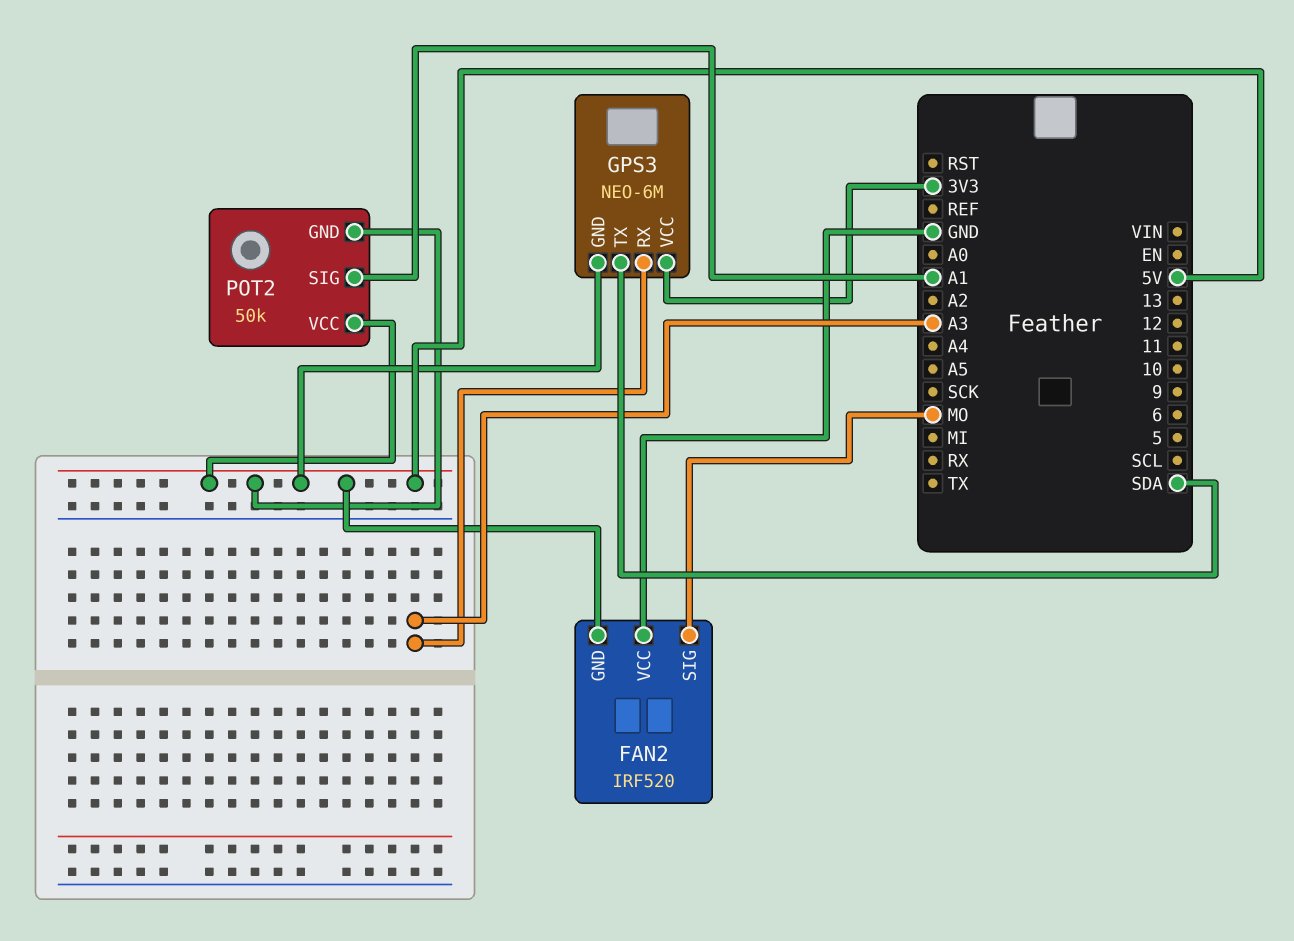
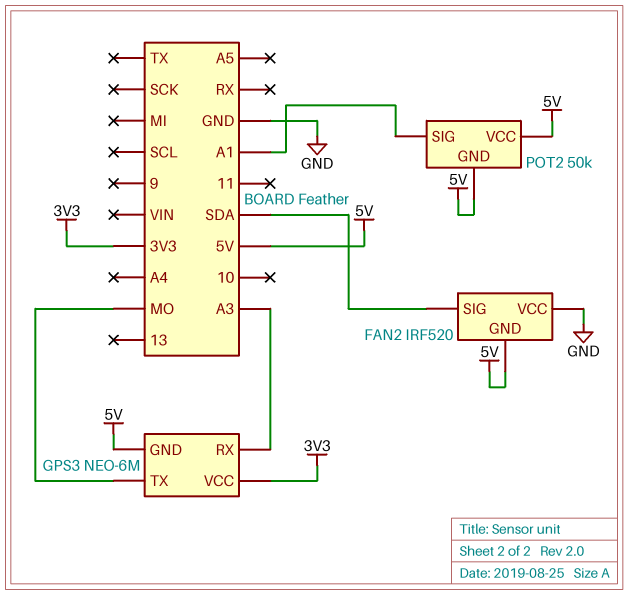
FAN2 pin SIG: MO -> SDA
GPS3 pin TX: SDA -> MO

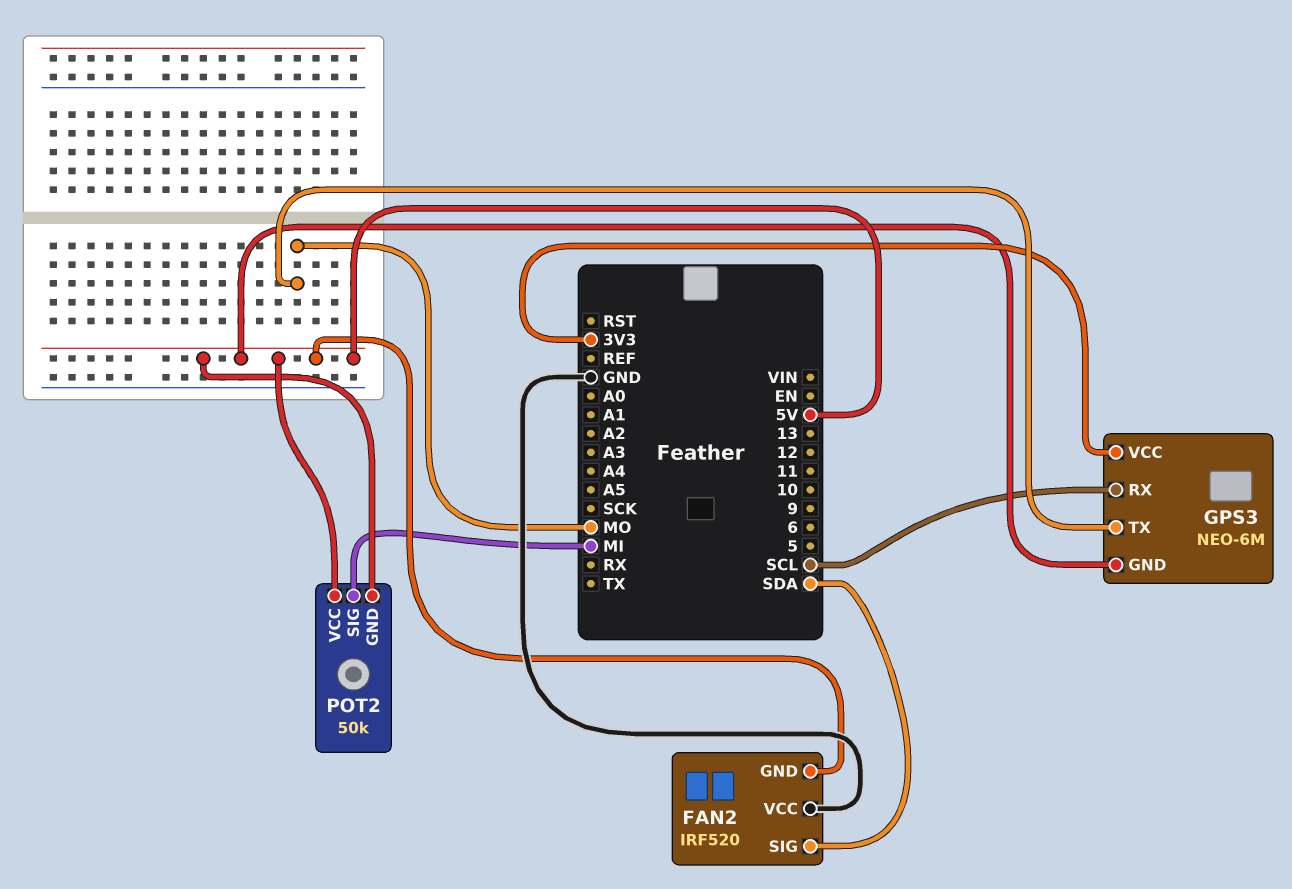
GPS3 pin RX: A3 -> SCL
POT2 pin SIG: A1 -> MI

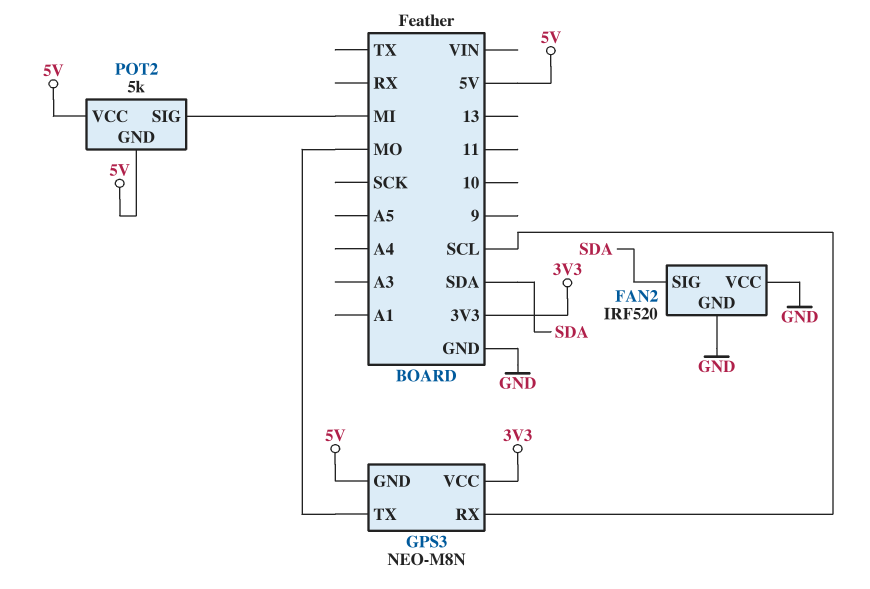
FAN2 pin GND: 5V -> GND
GPS3: NEO-6M -> NEO-M8N
POT2: 50k -> 5k

